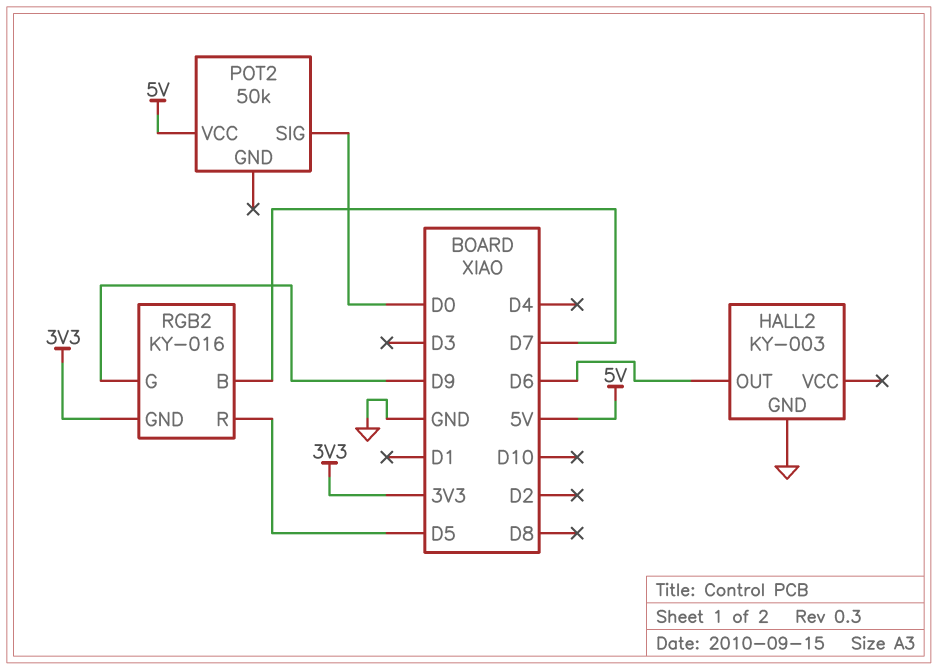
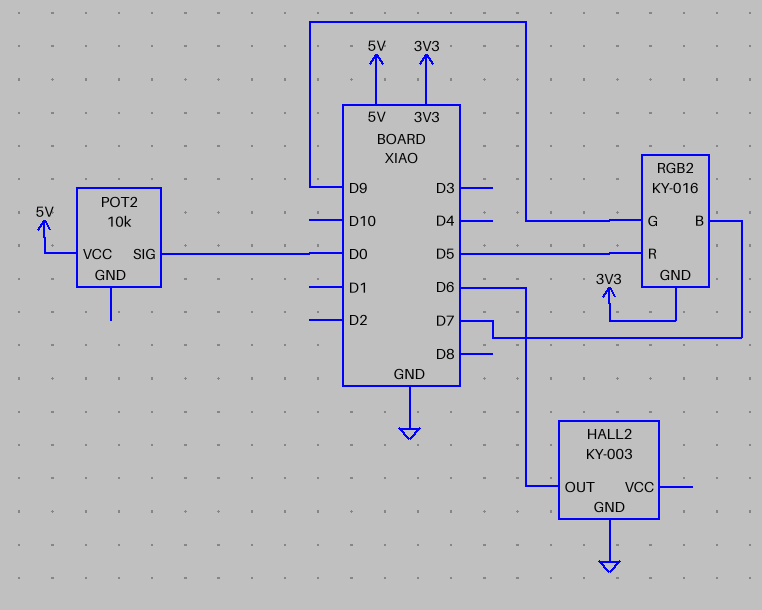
POT2: 50k -> 10k

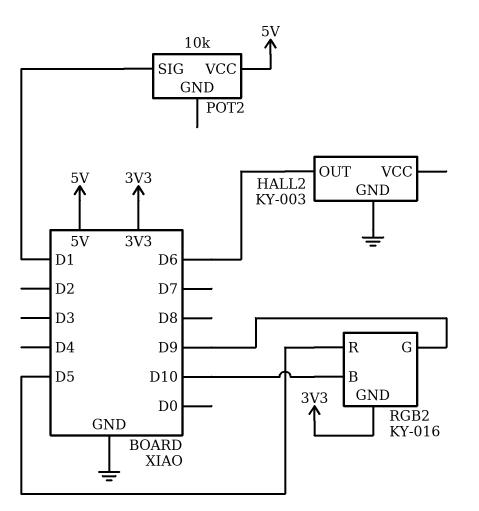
POT2 pin SIG: D0 -> D1
RGB2 pin B: D7 -> D10

